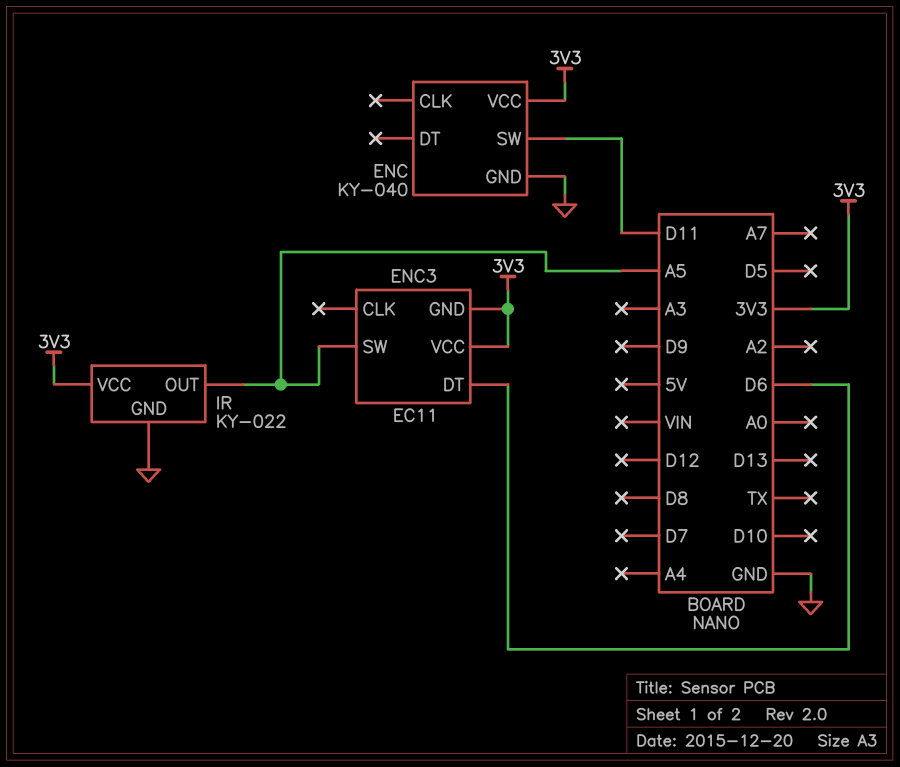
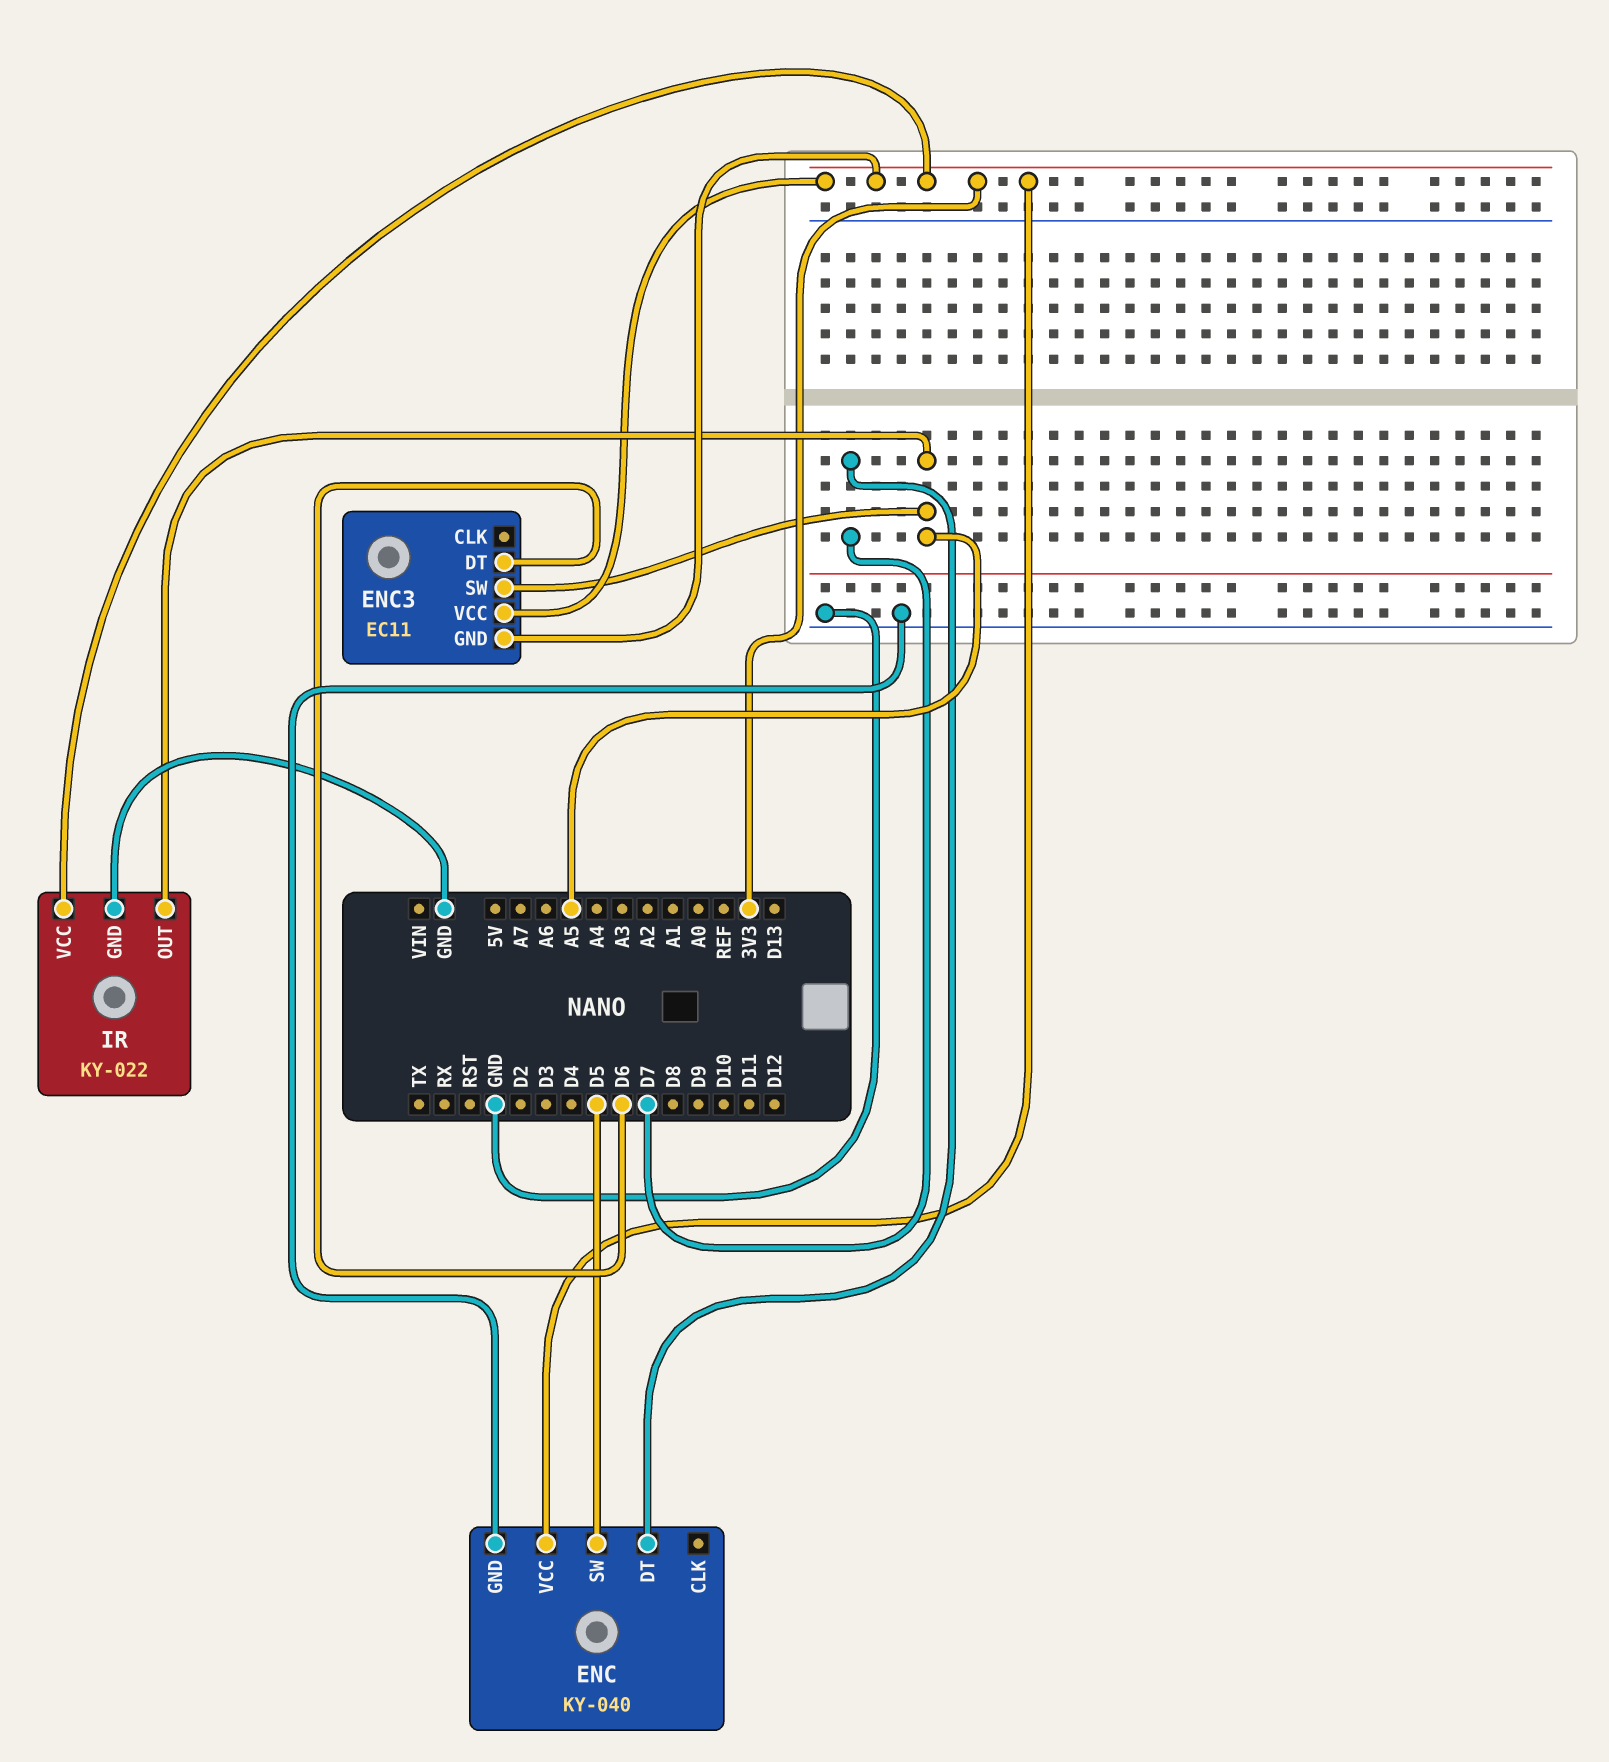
ENC pin DT: none -> D7
ENC pin SW: D11 -> D5

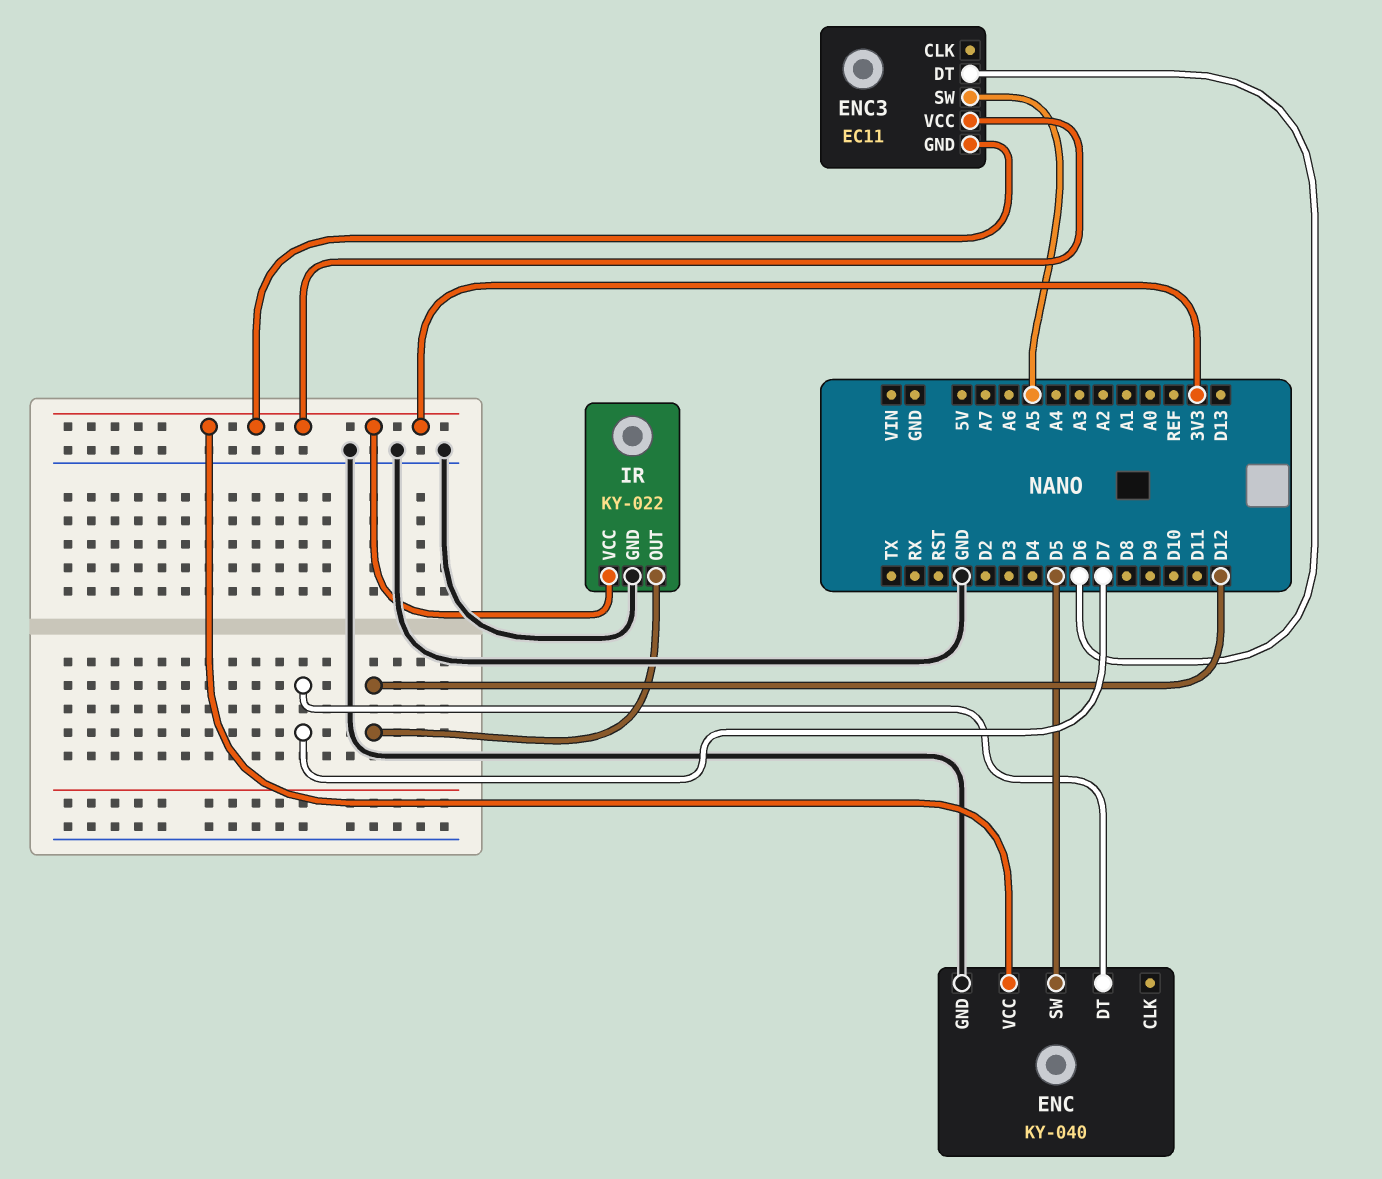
IR pin OUT: A5 -> D12

